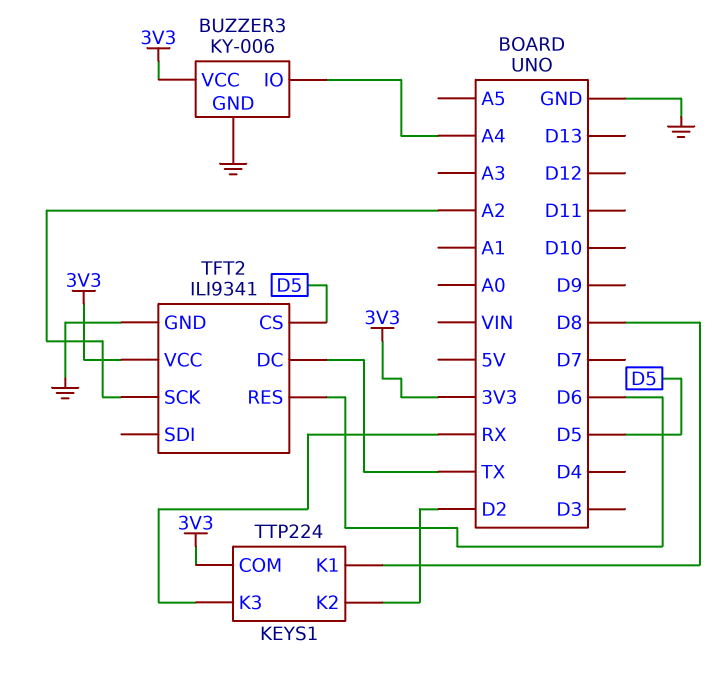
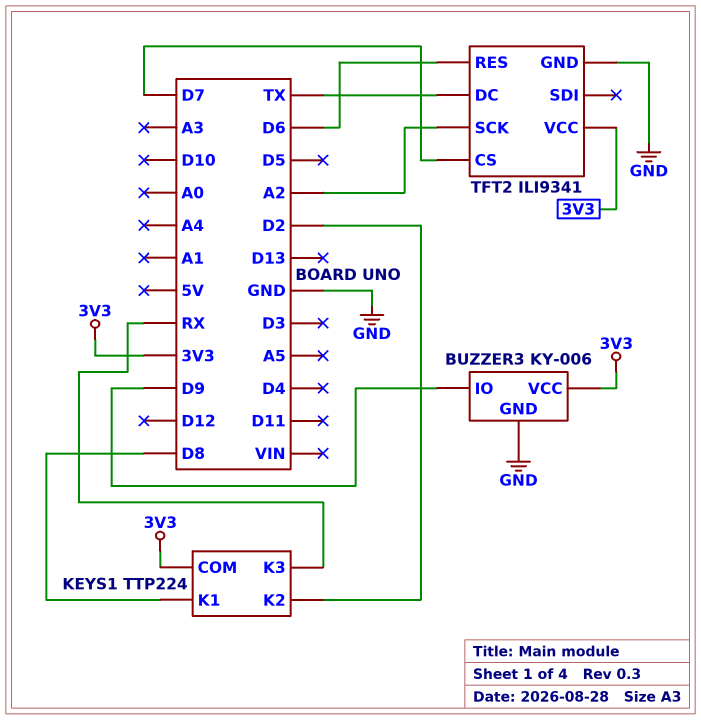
BUZZER3 pin IO: A4 -> D9
TFT2 pin CS: D5 -> D7

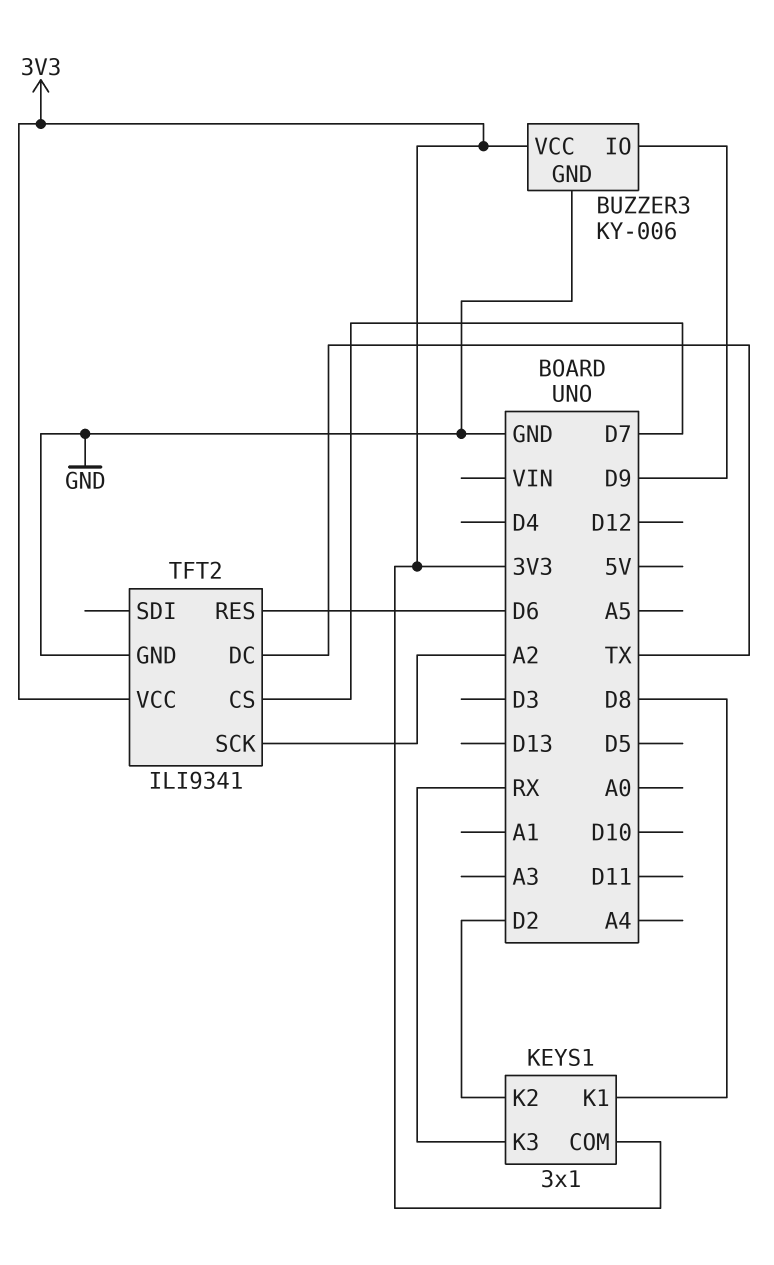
KEYS1: TTP224 -> 3x1

